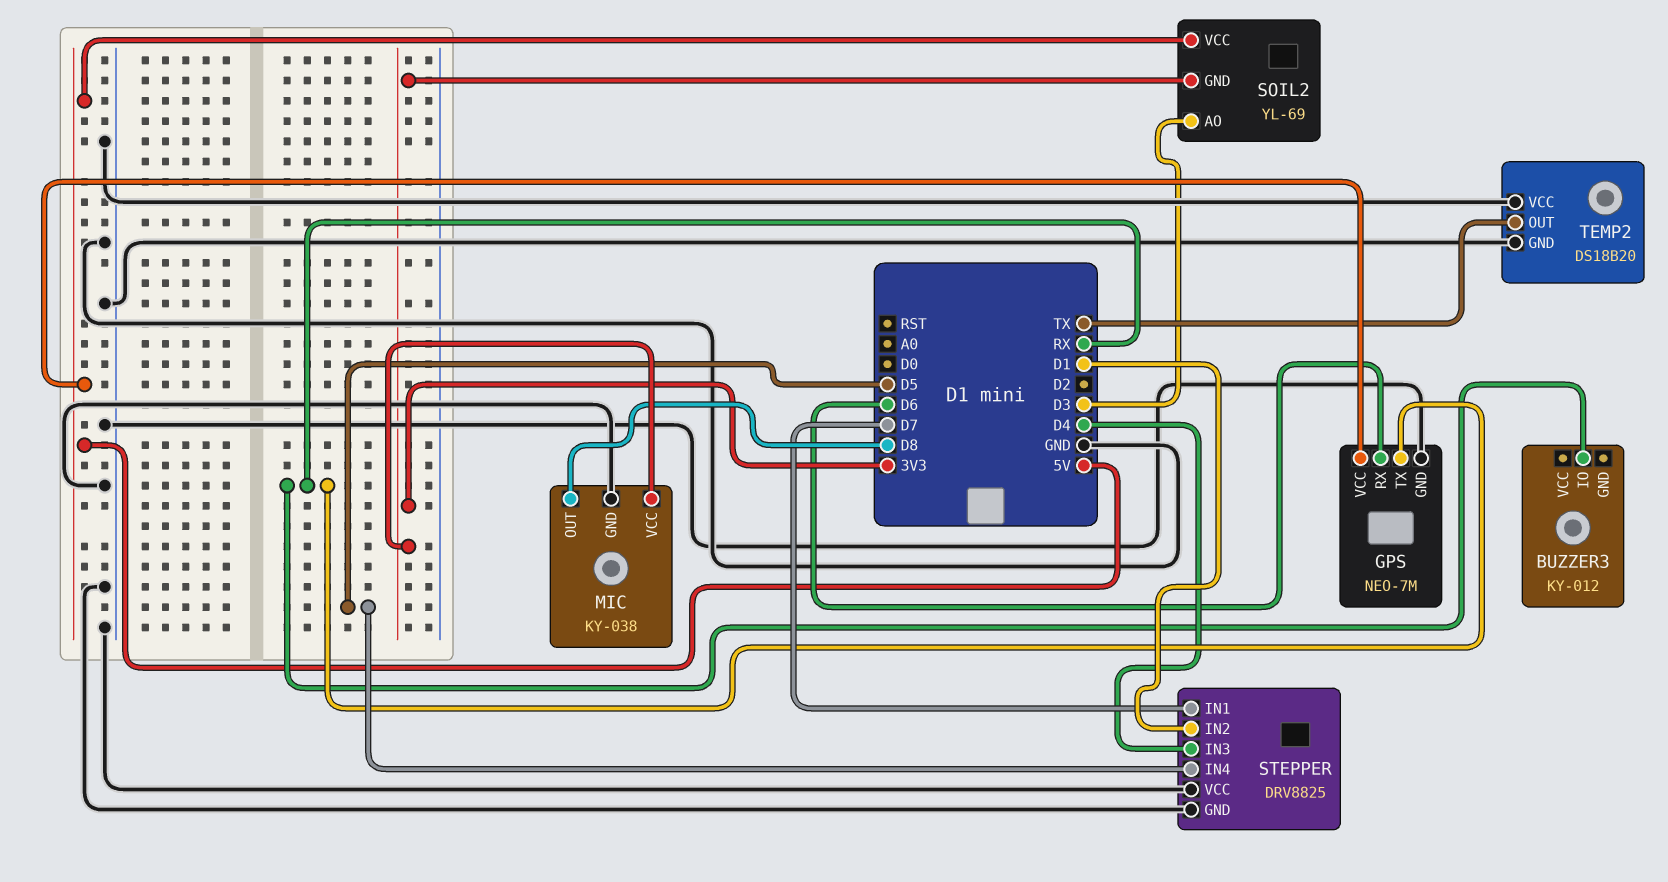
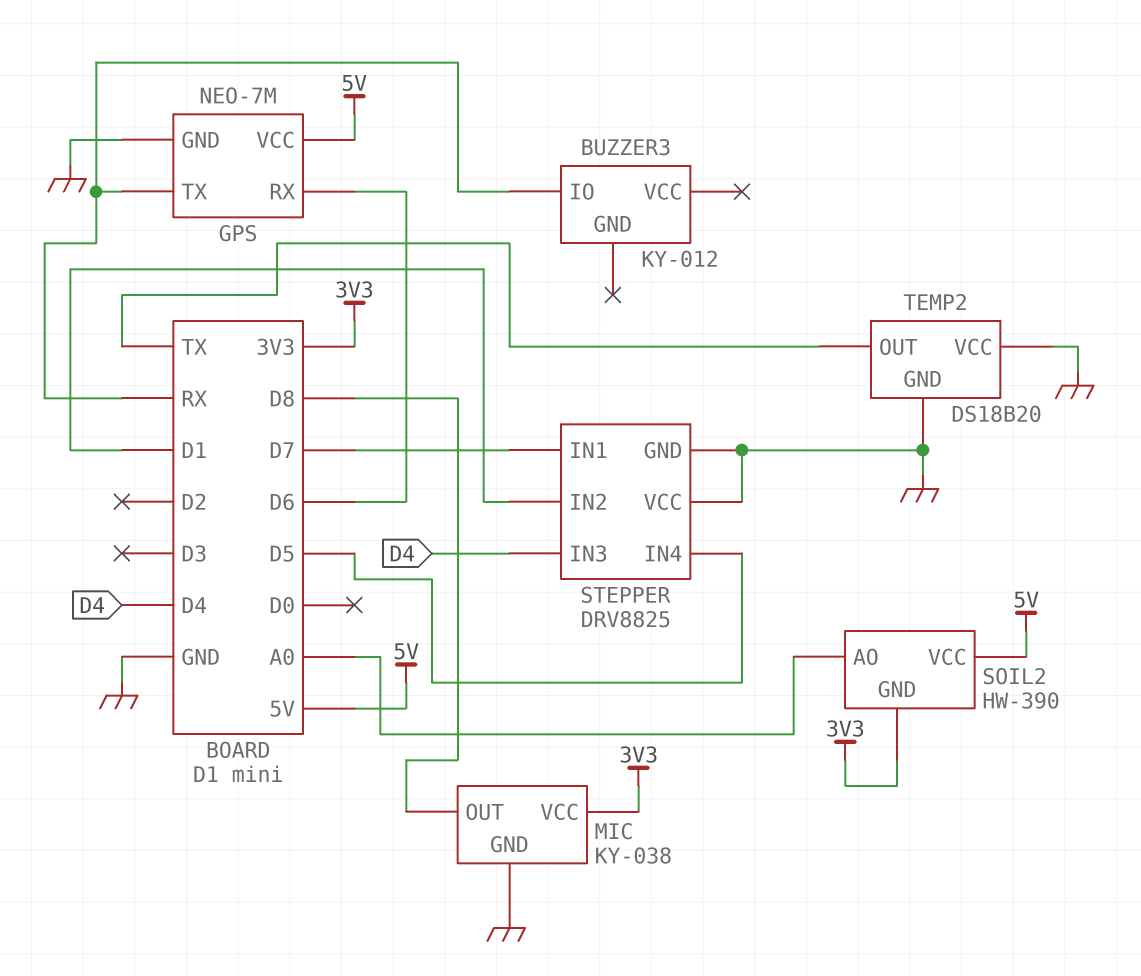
SOIL2: YL-69 -> HW-390
SOIL2 pin AO: D3 -> A0

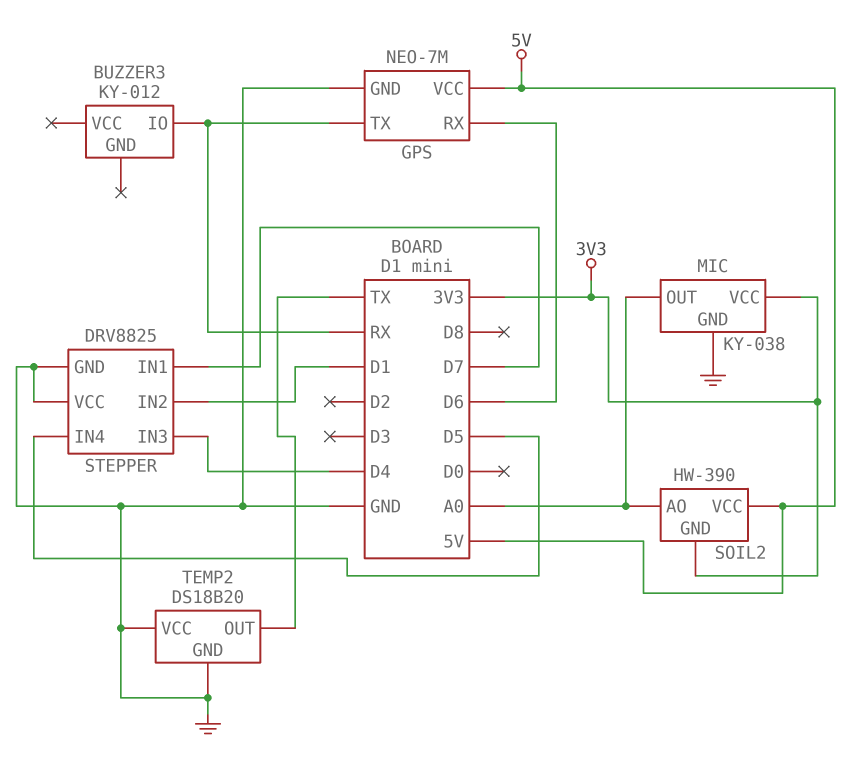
MIC pin OUT: D8 -> A0

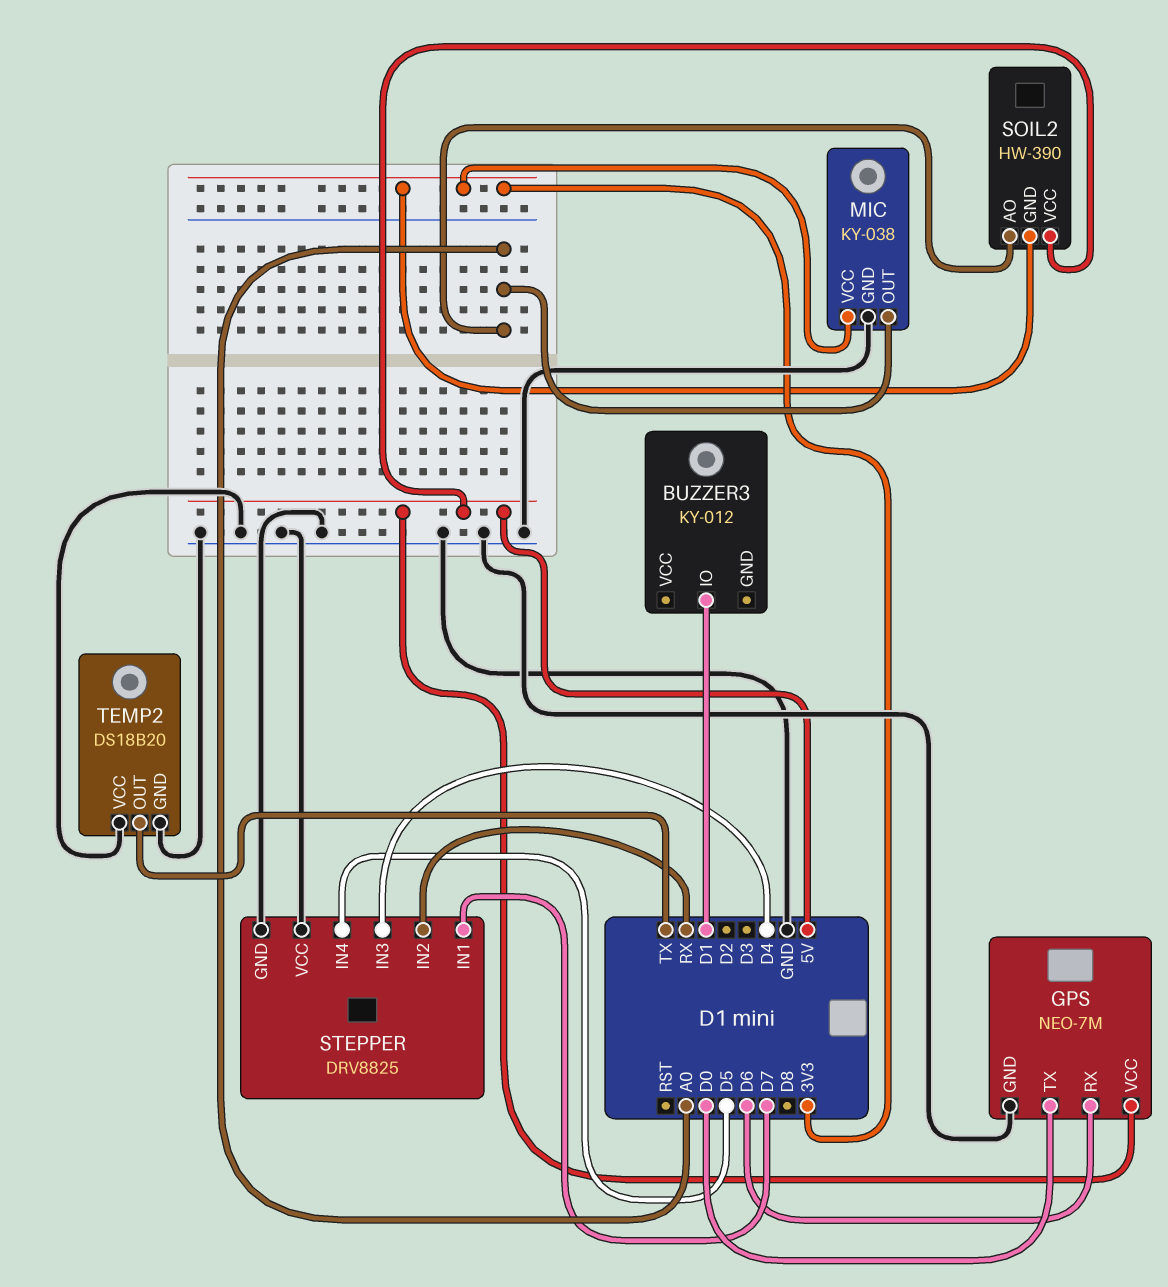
BUZZER3 pin IO: RX -> D1
GPS pin TX: RX -> D0
STEPPER pin IN2: D1 -> RX

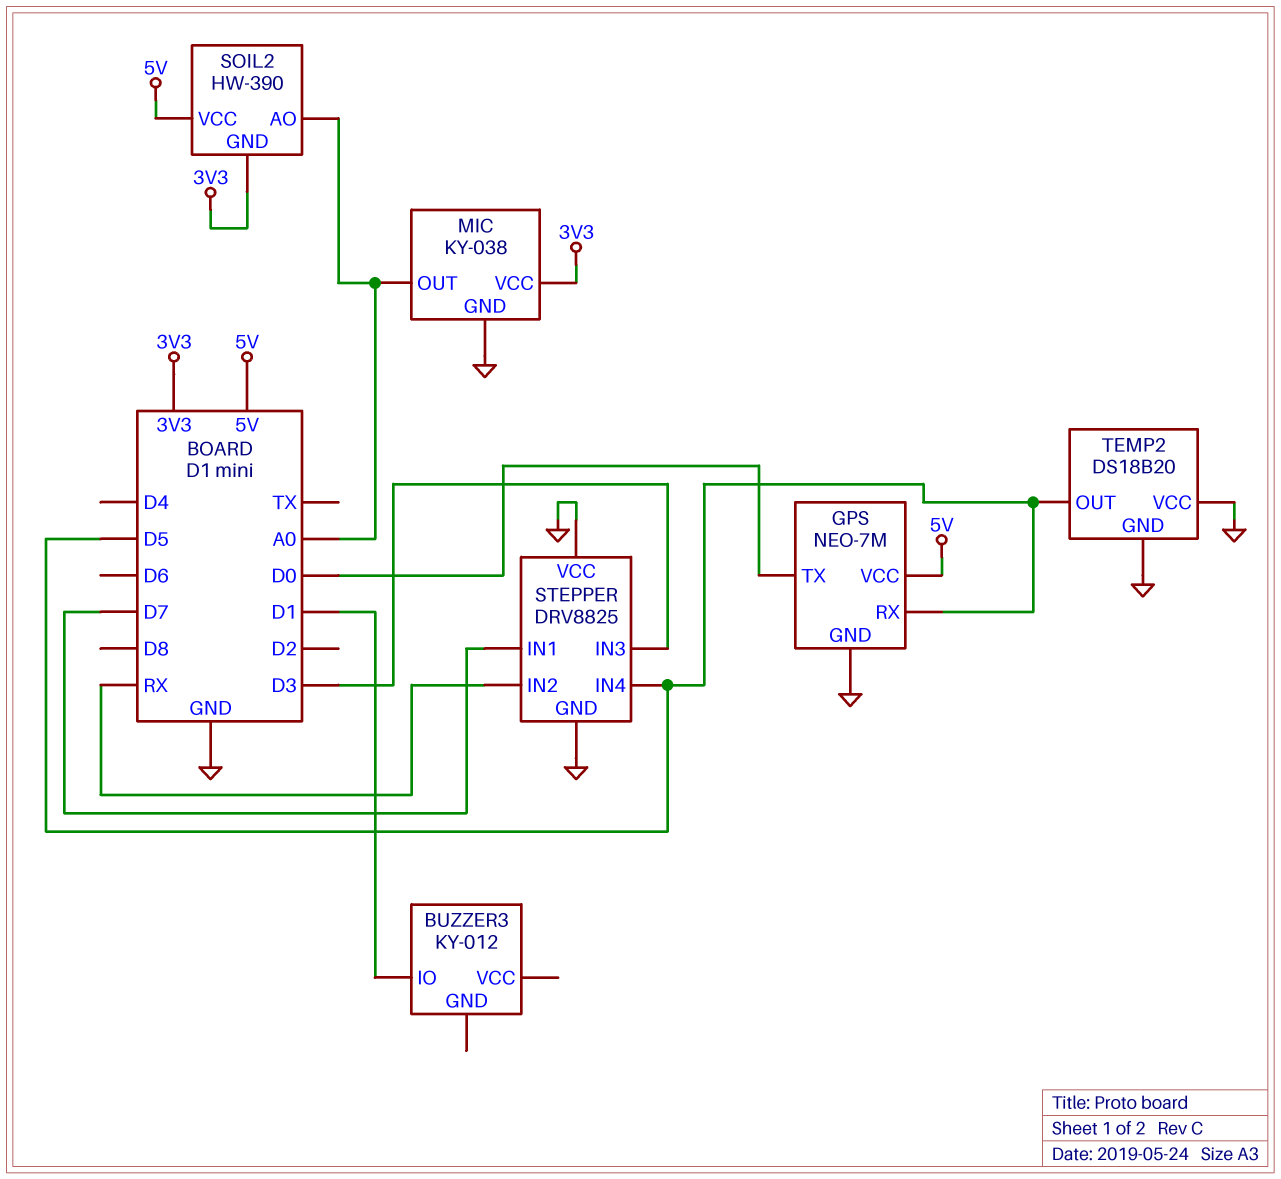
GPS pin RX: D6 -> D5
STEPPER pin IN3: D4 -> D3
TEMP2 pin OUT: TX -> D5

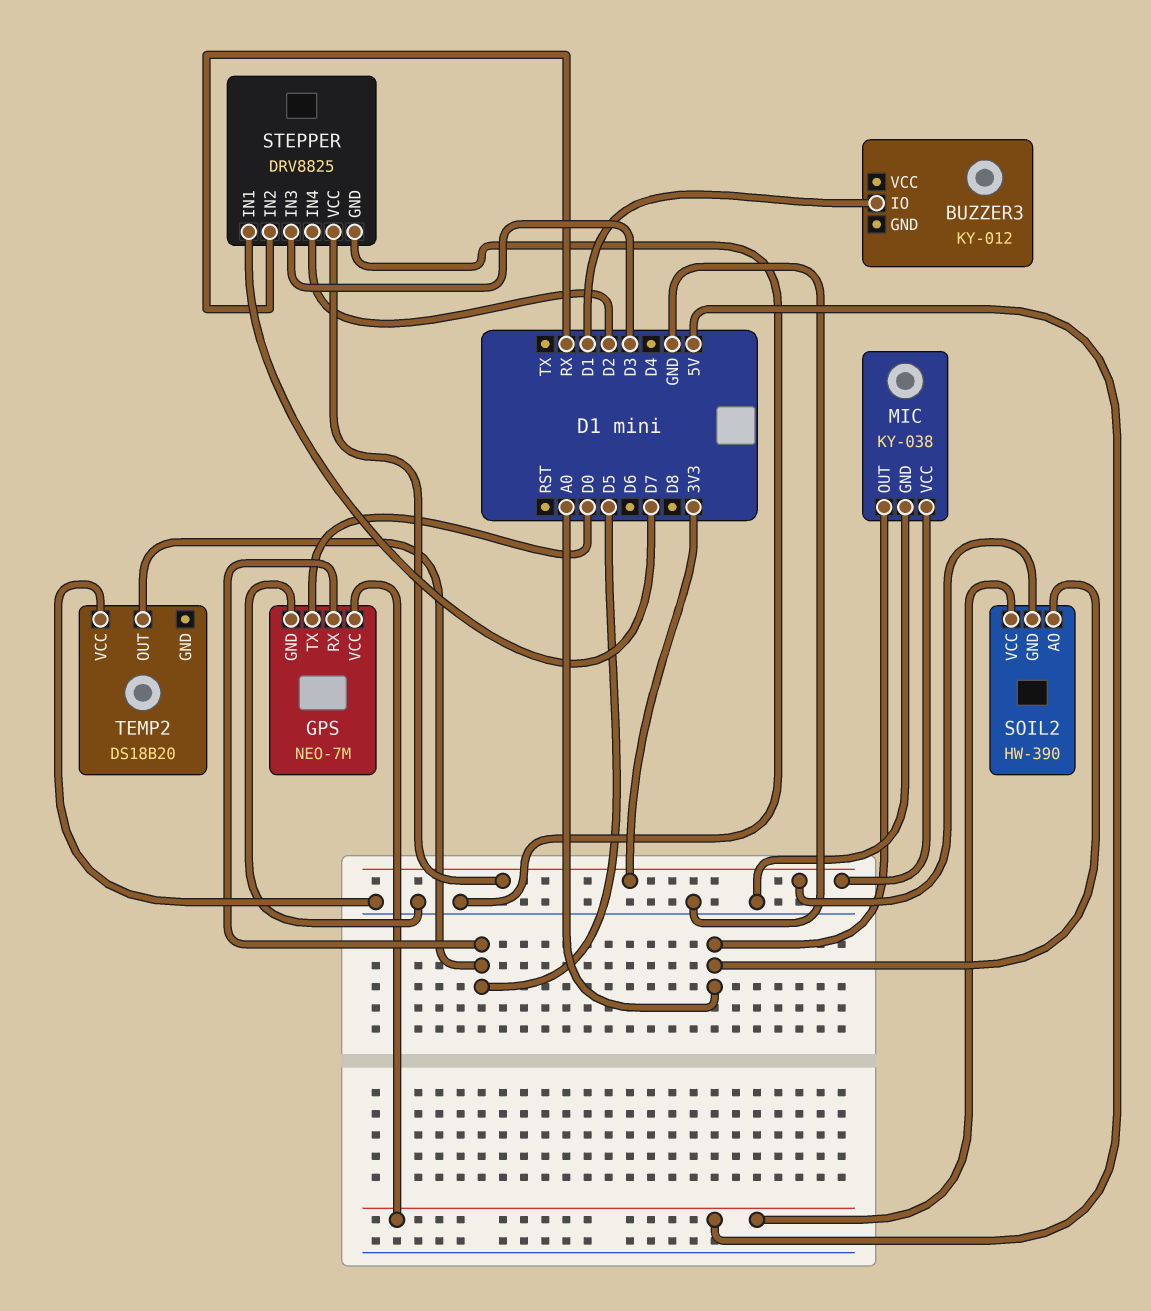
STEPPER pin IN4: D5 -> D2
STEPPER pin VCC: GND -> 3V3
TEMP2 pin GND: GND -> none

